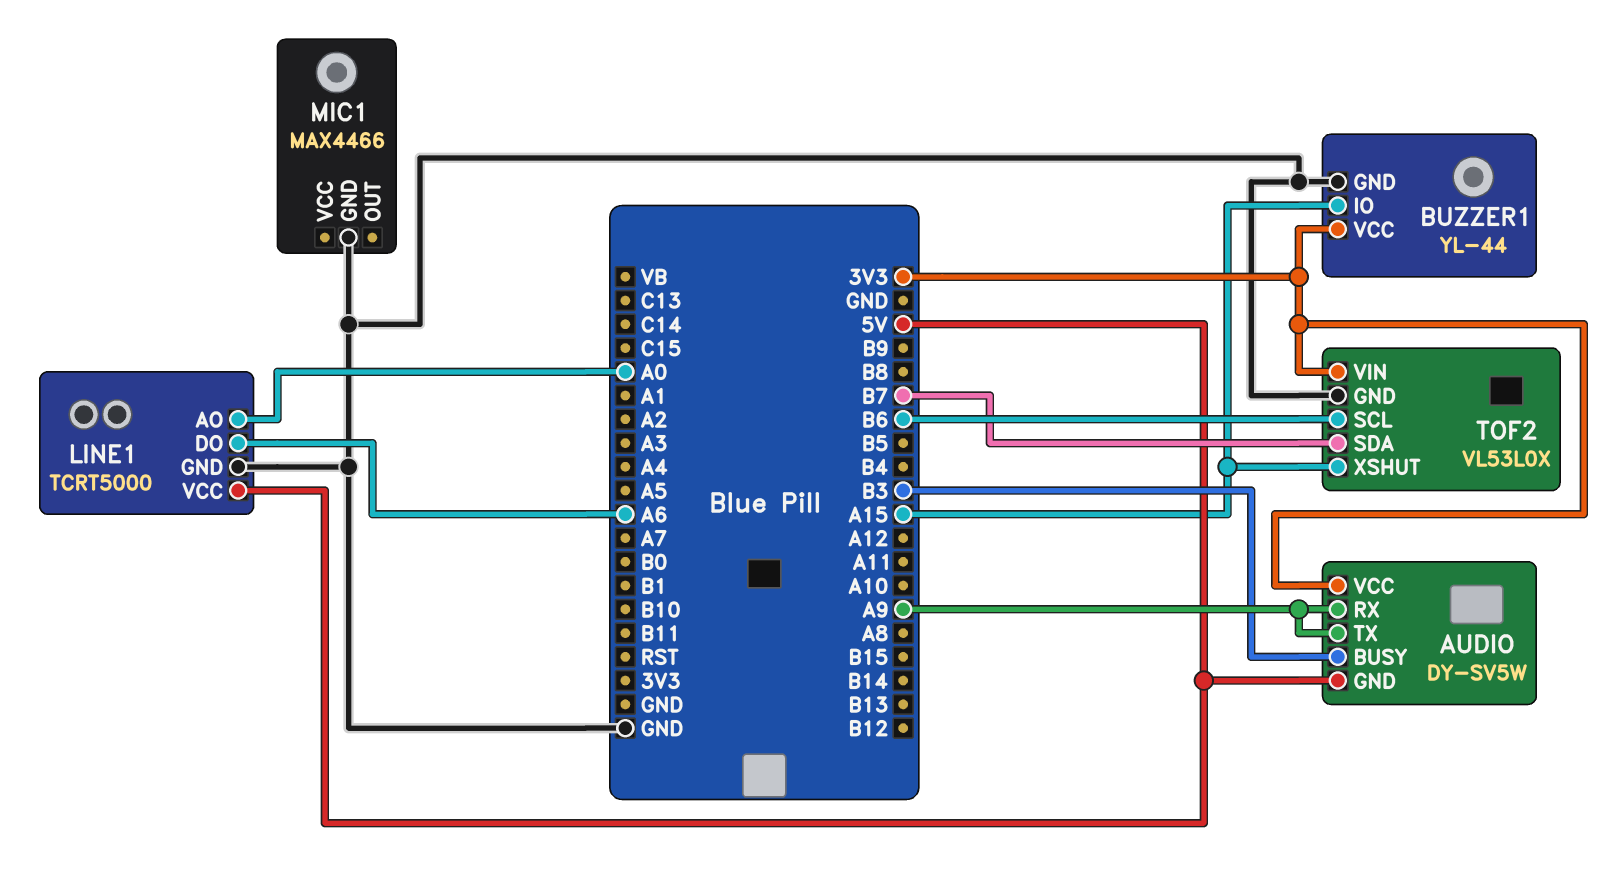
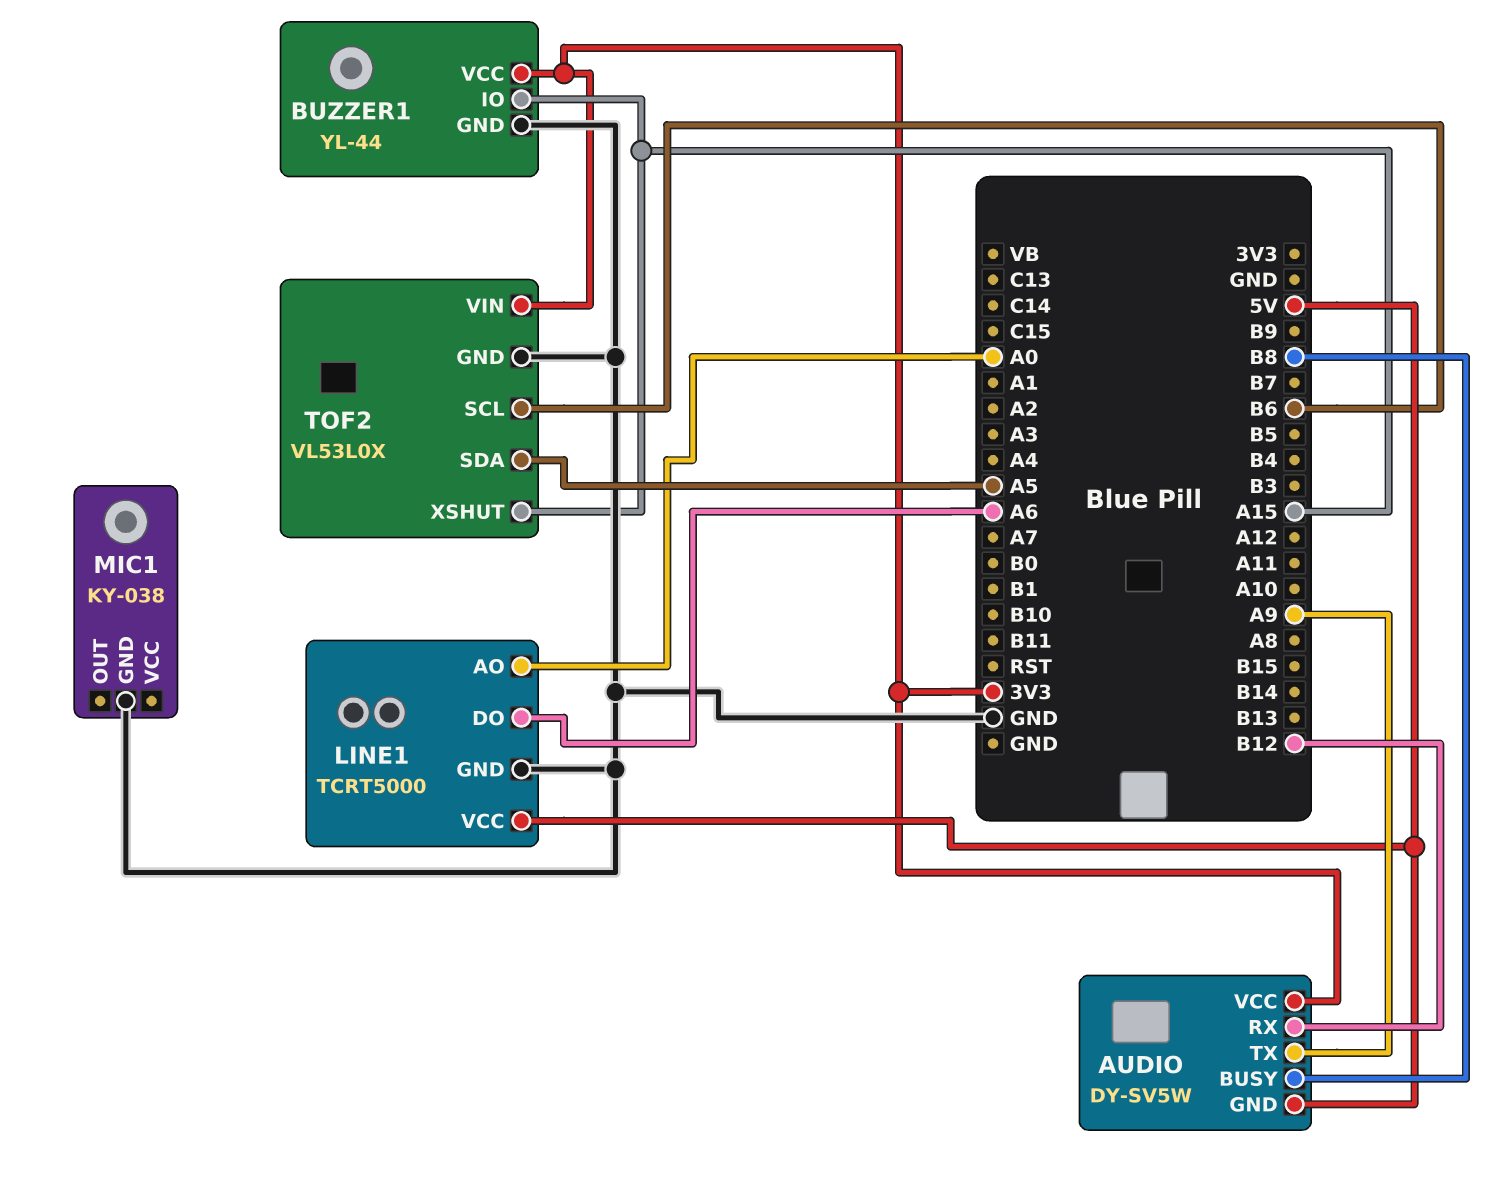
AUDIO pin BUSY: B3 -> B8
AUDIO pin RX: A9 -> B12
MIC1: MAX4466 -> KY-038
TOF2 pin SDA: B7 -> A5

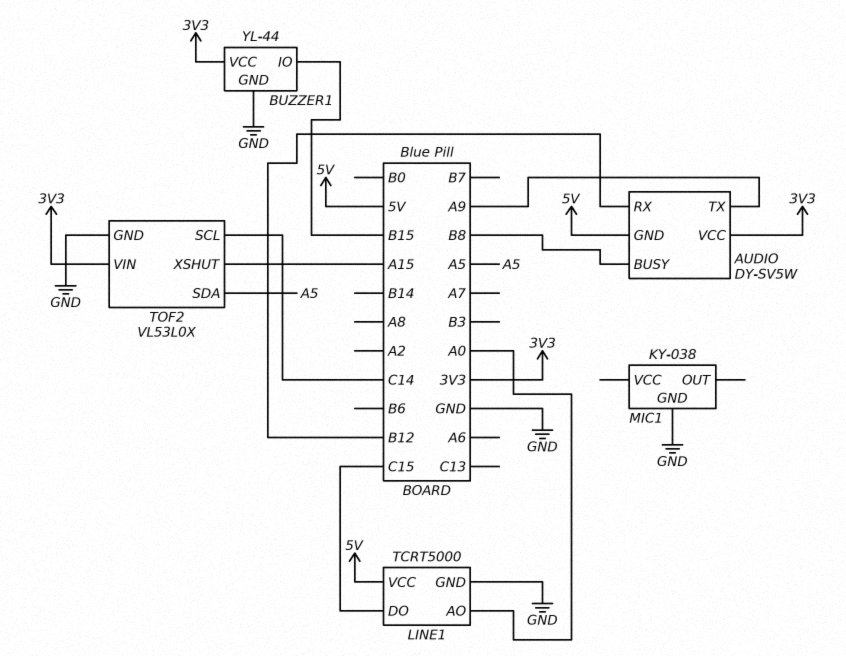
BUZZER1 pin IO: A15 -> B15
LINE1 pin DO: A6 -> C15
TOF2 pin SCL: B6 -> C14

